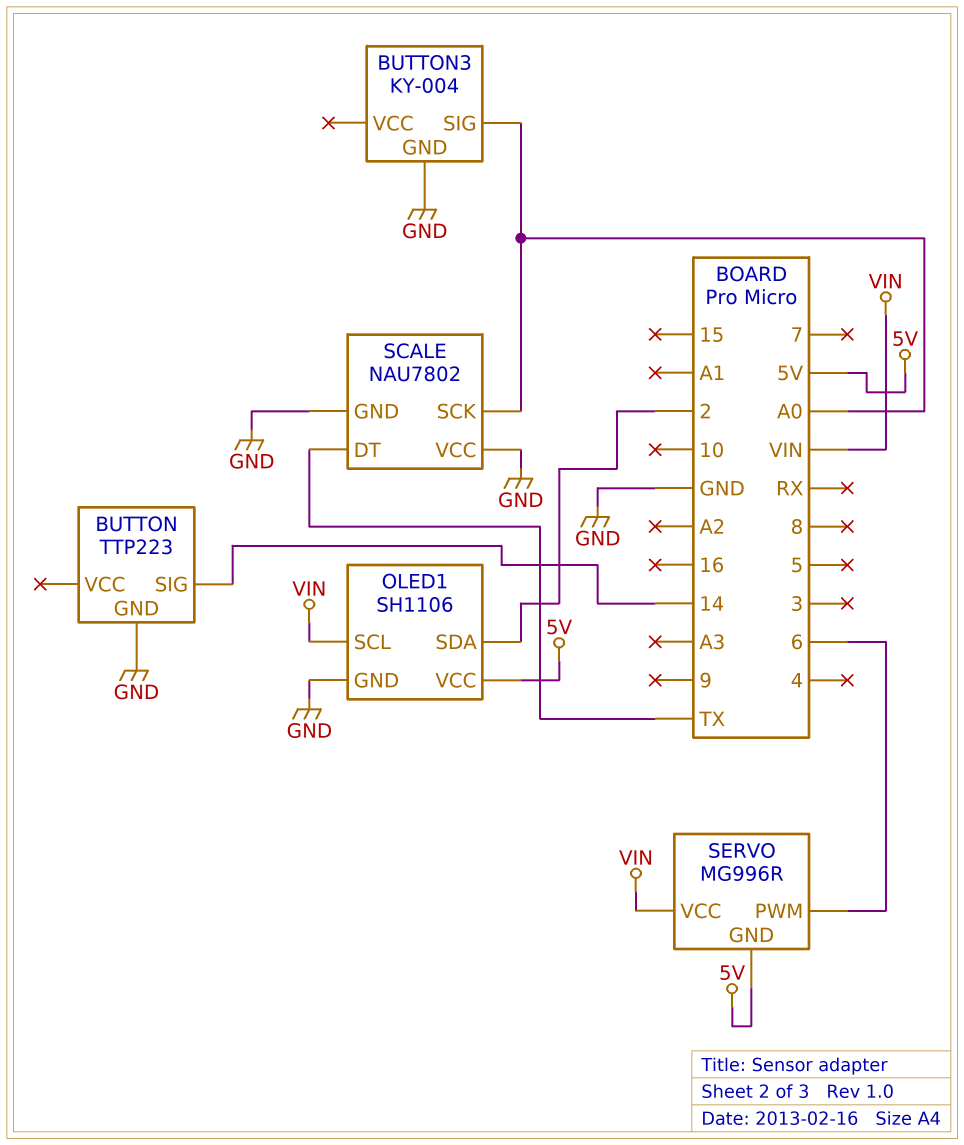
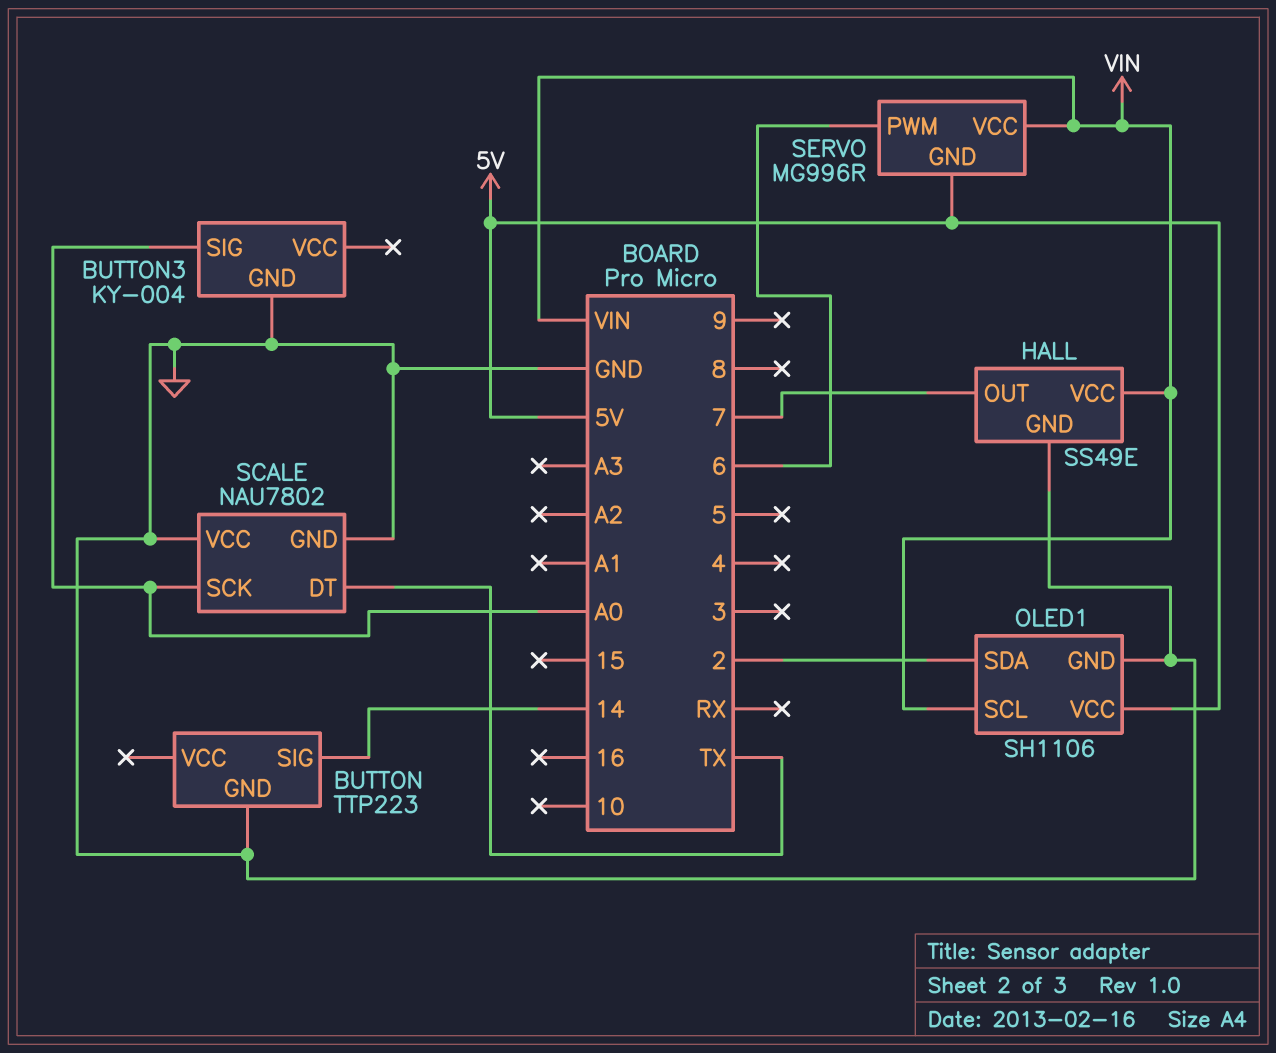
HALL: none -> SS49E
HALL pin GND: none -> GND
HALL pin OUT: none -> 7
HALL pin VCC: none -> VIN

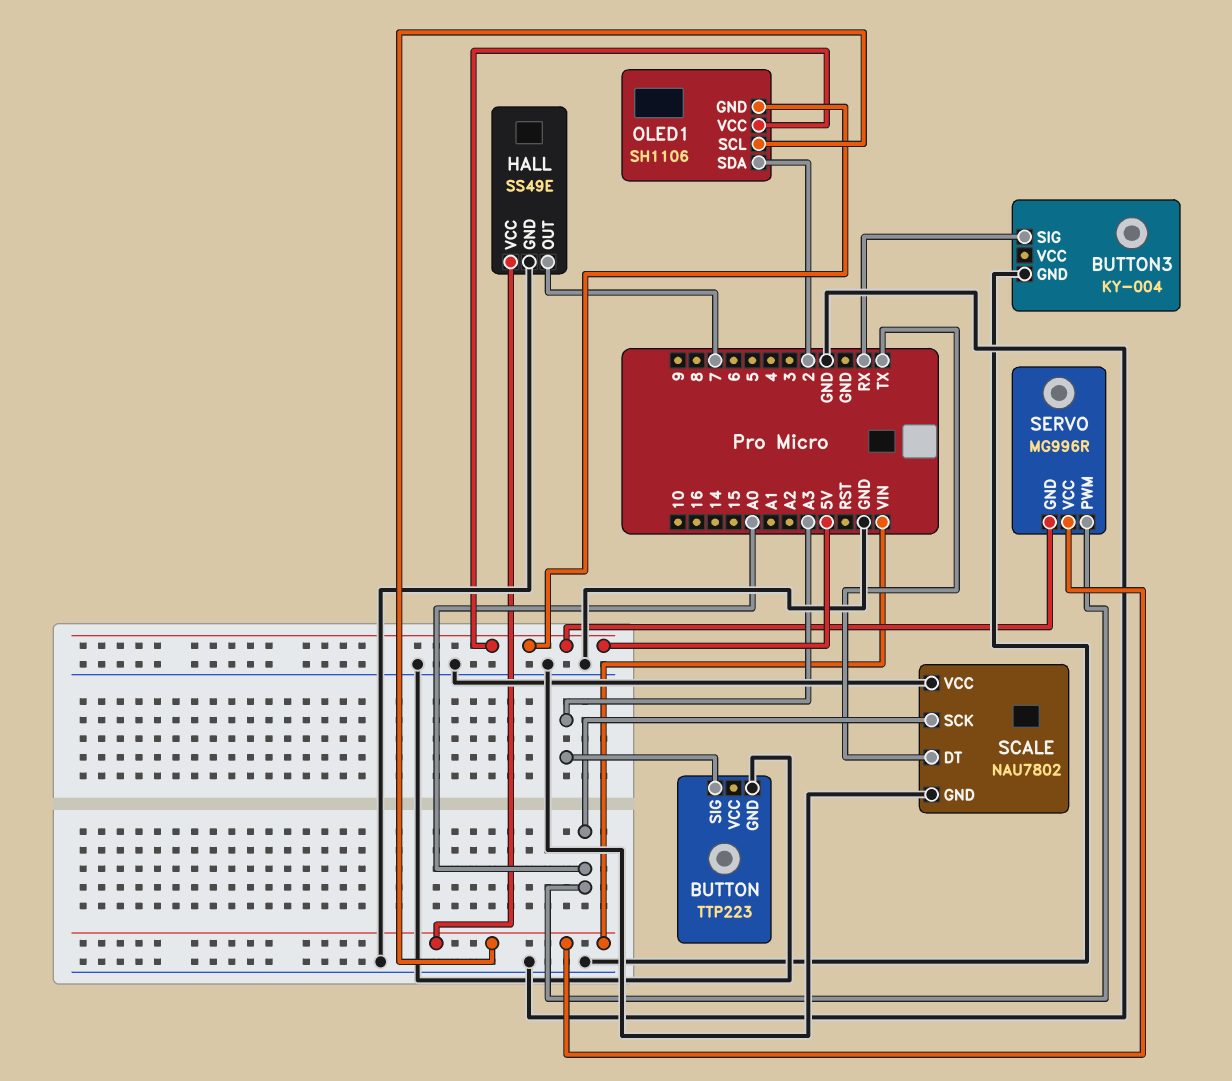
BUTTON pin SIG: 14 -> A3
BUTTON3 pin SIG: A0 -> RX
OLED1 pin GND: GND -> 5V
SERVO pin PWM: 6 -> A0

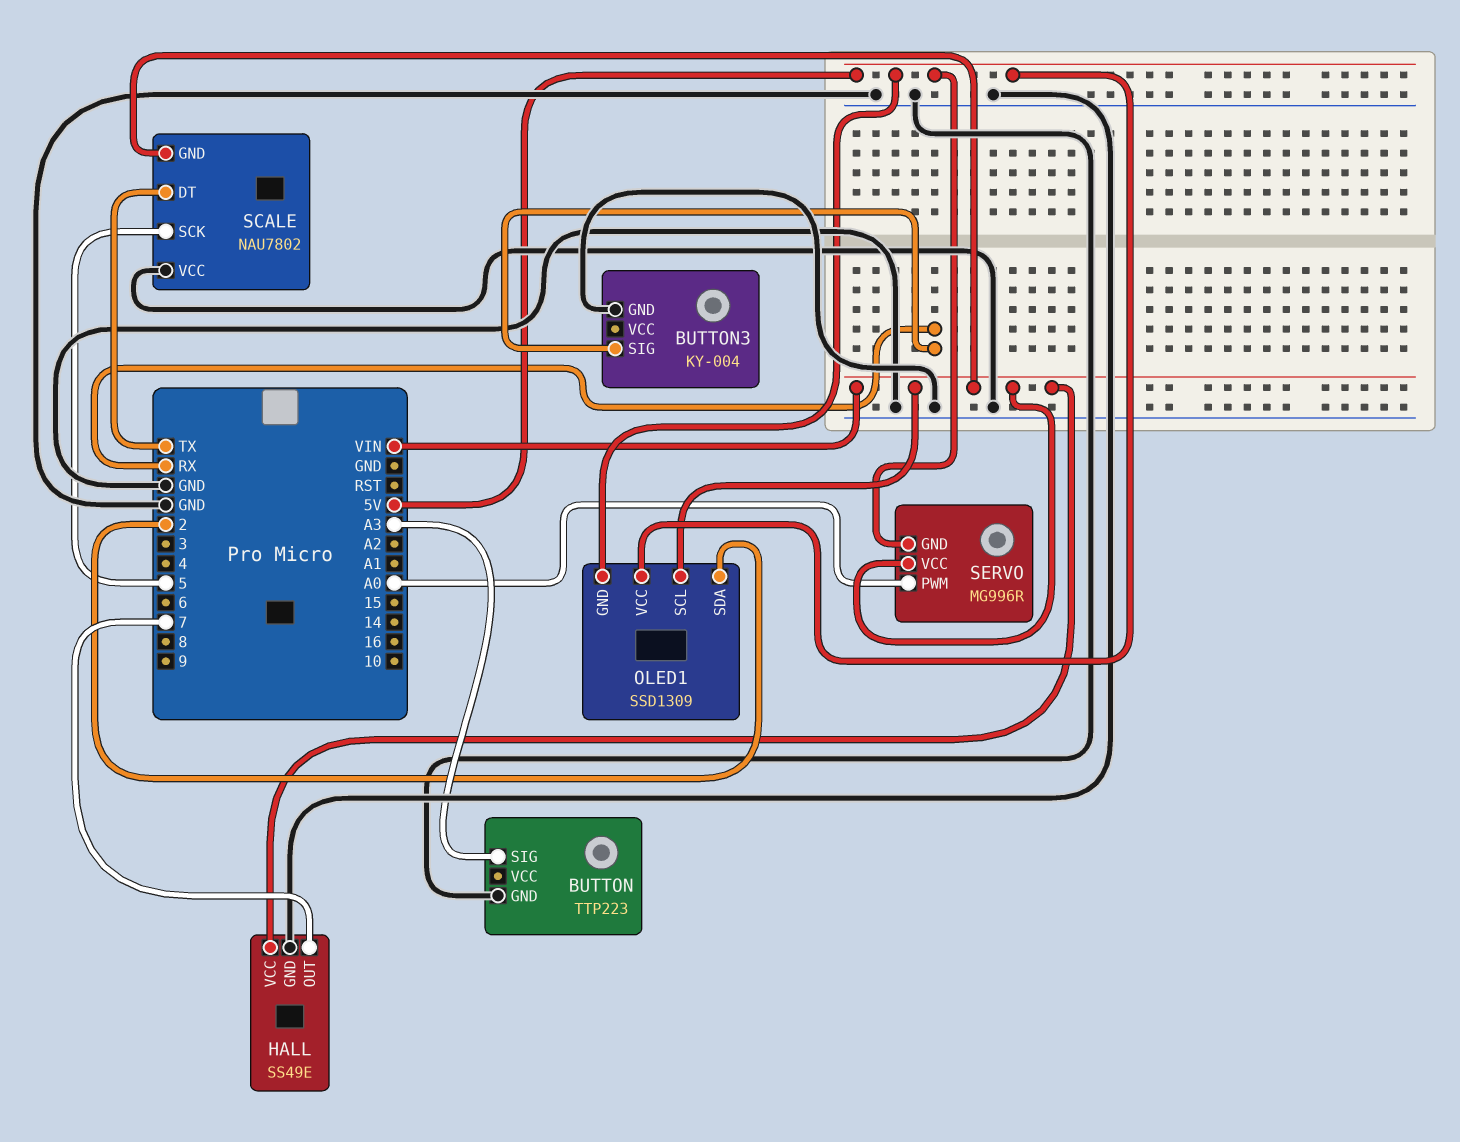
OLED1: SH1106 -> SSD1309
SCALE pin GND: GND -> VIN
SCALE pin SCK: A0 -> 5

